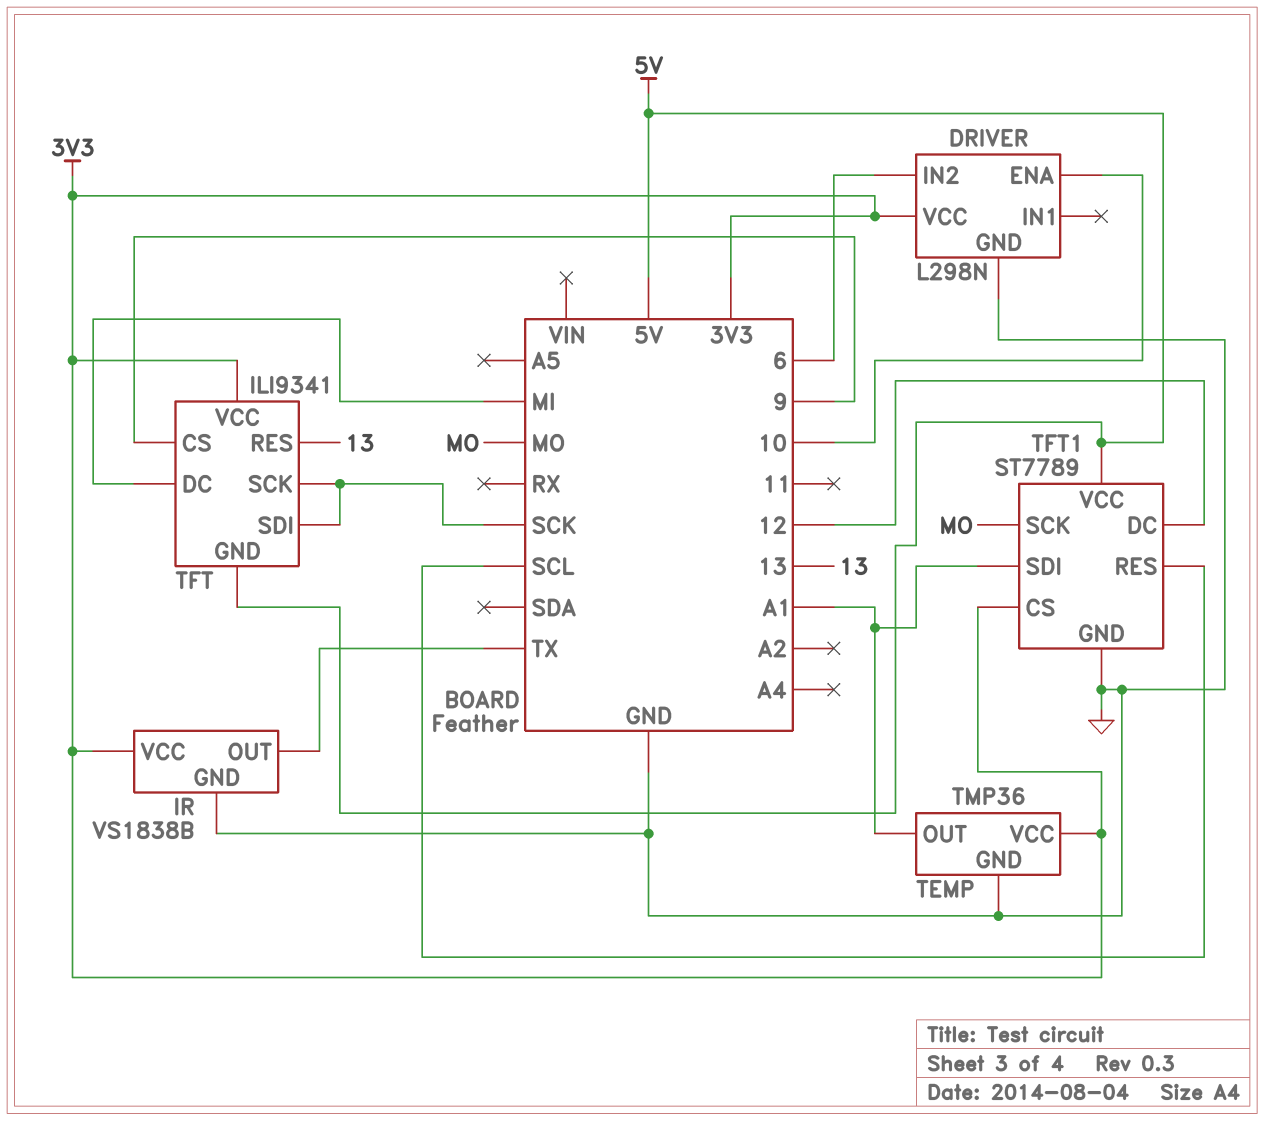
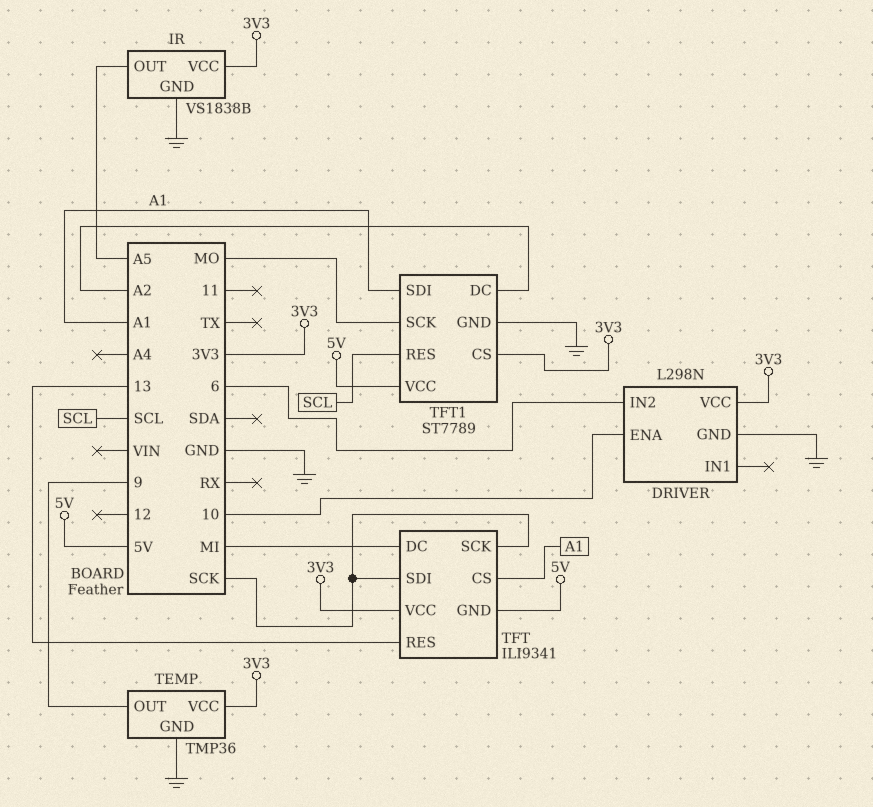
IR pin OUT: TX -> A5
TEMP pin OUT: A1 -> 9
TFT pin CS: 9 -> A1
TFT1 pin DC: 12 -> A2

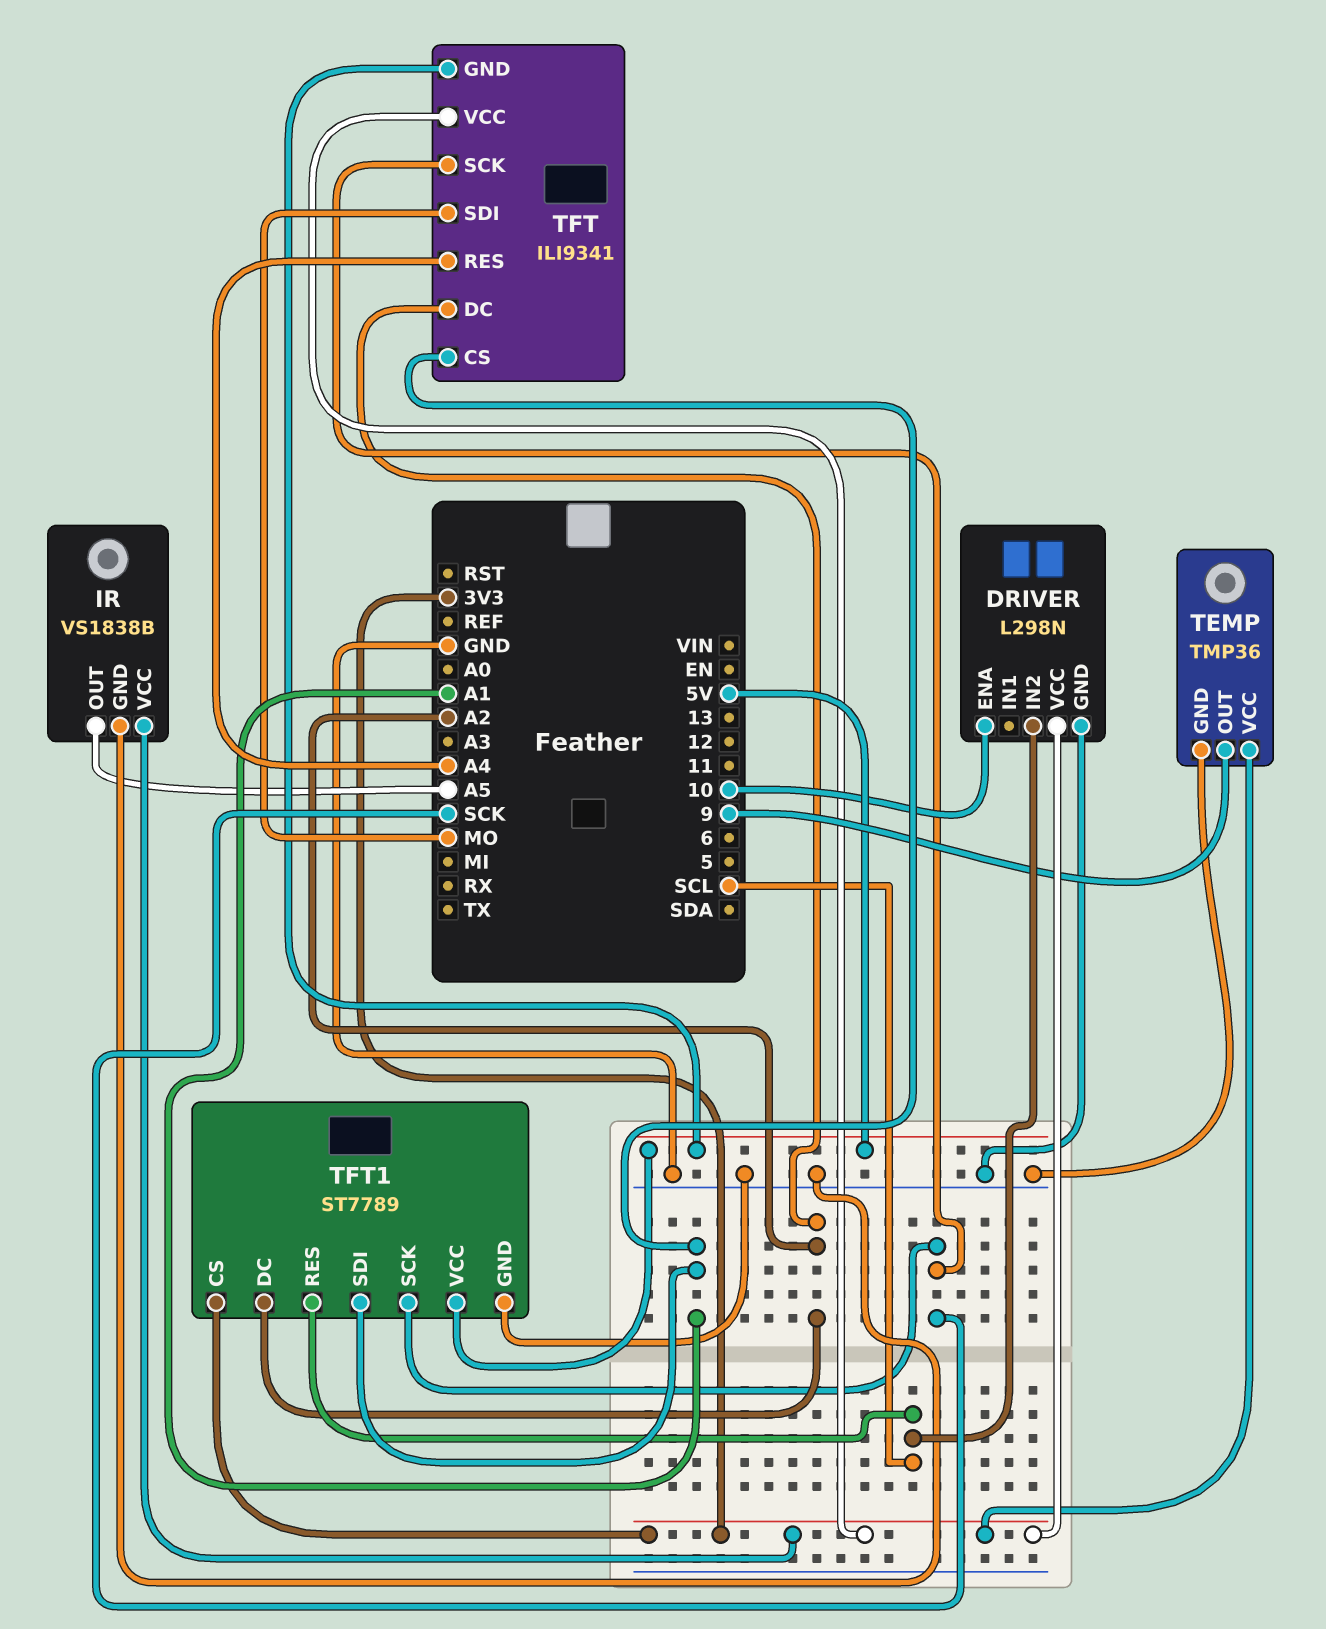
DRIVER pin IN2: 6 -> SCL
TFT pin DC: MI -> A2
TFT pin RES: 13 -> A4
TFT pin SDI: SCK -> MO
TFT1 pin SCK: MO -> SCK

